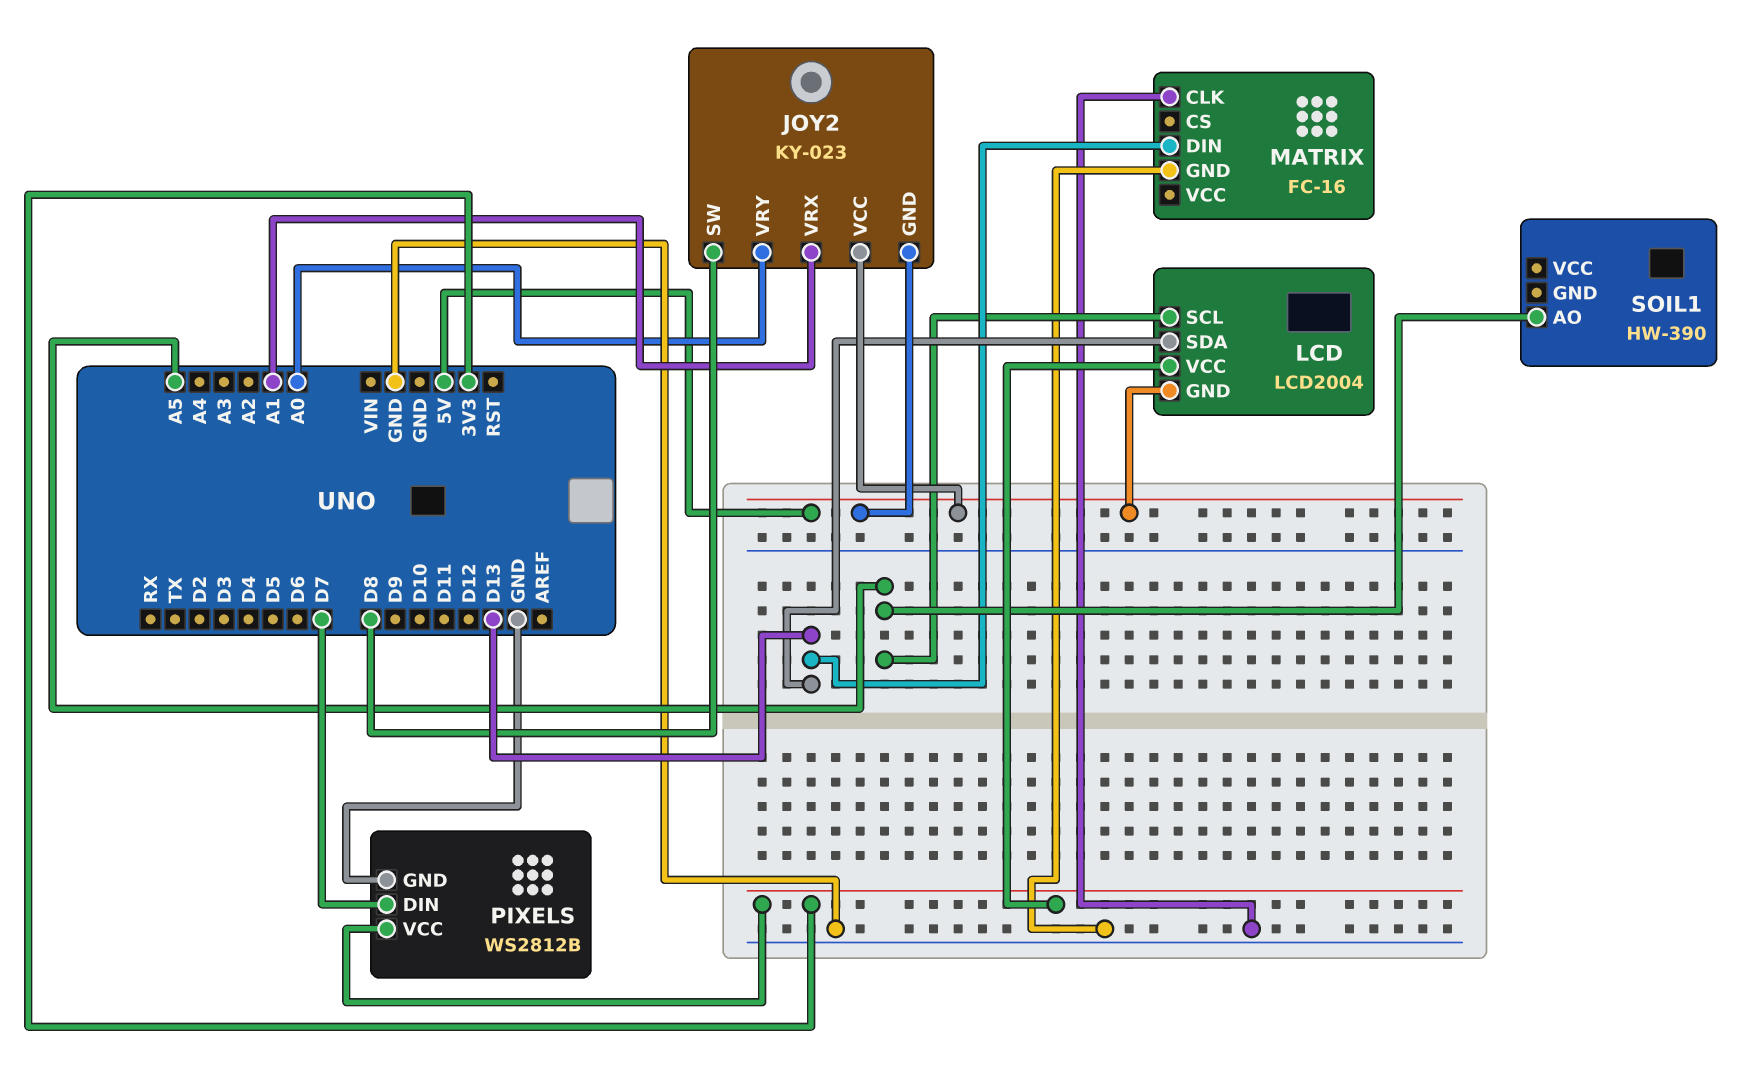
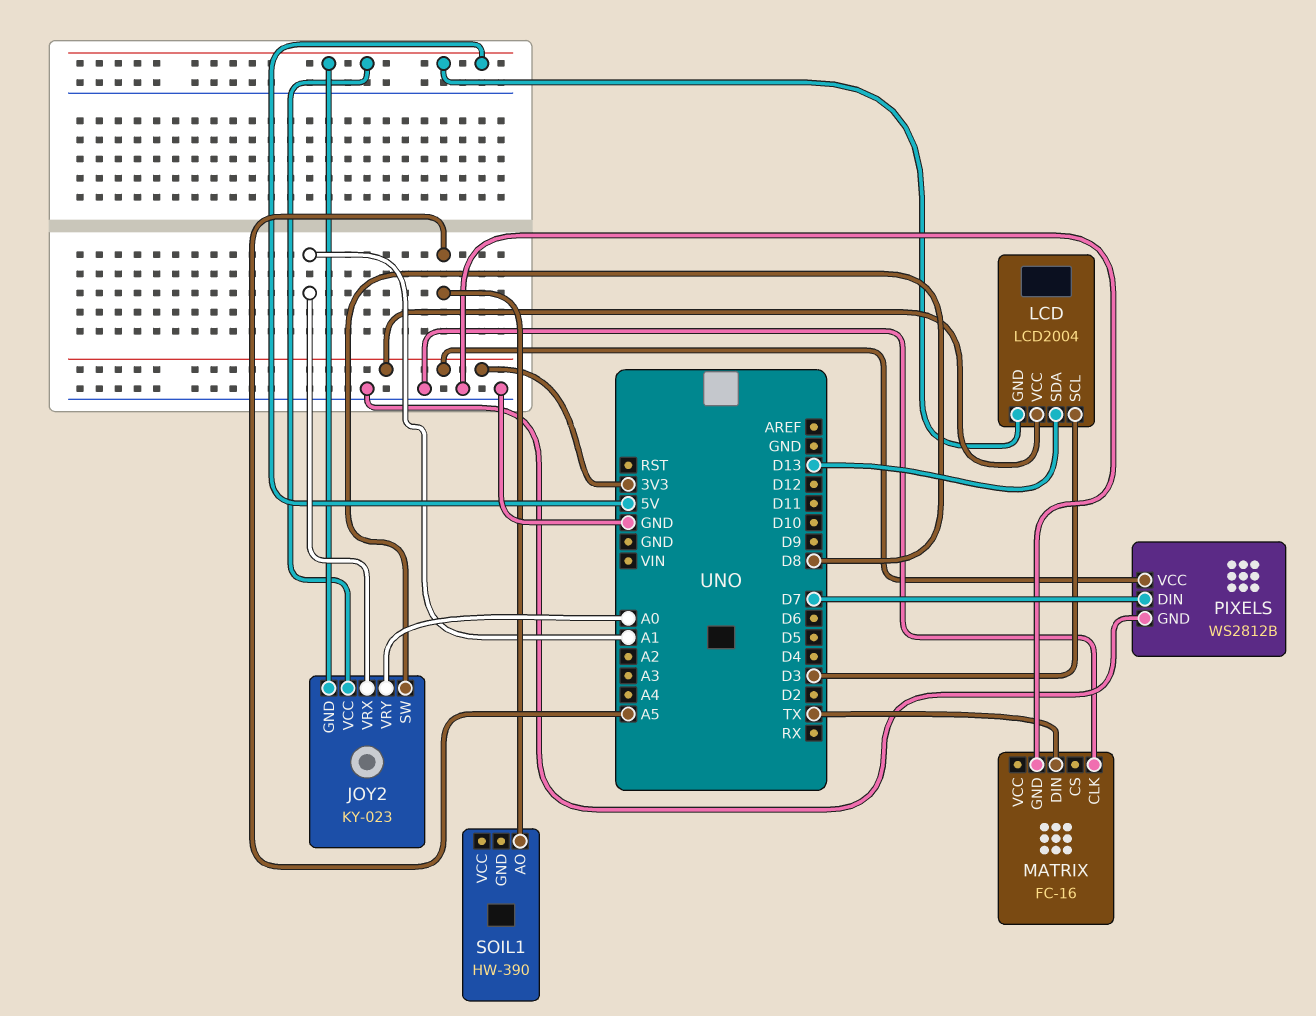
LCD pin SCL: A5 -> D3
MATRIX pin DIN: D13 -> TX

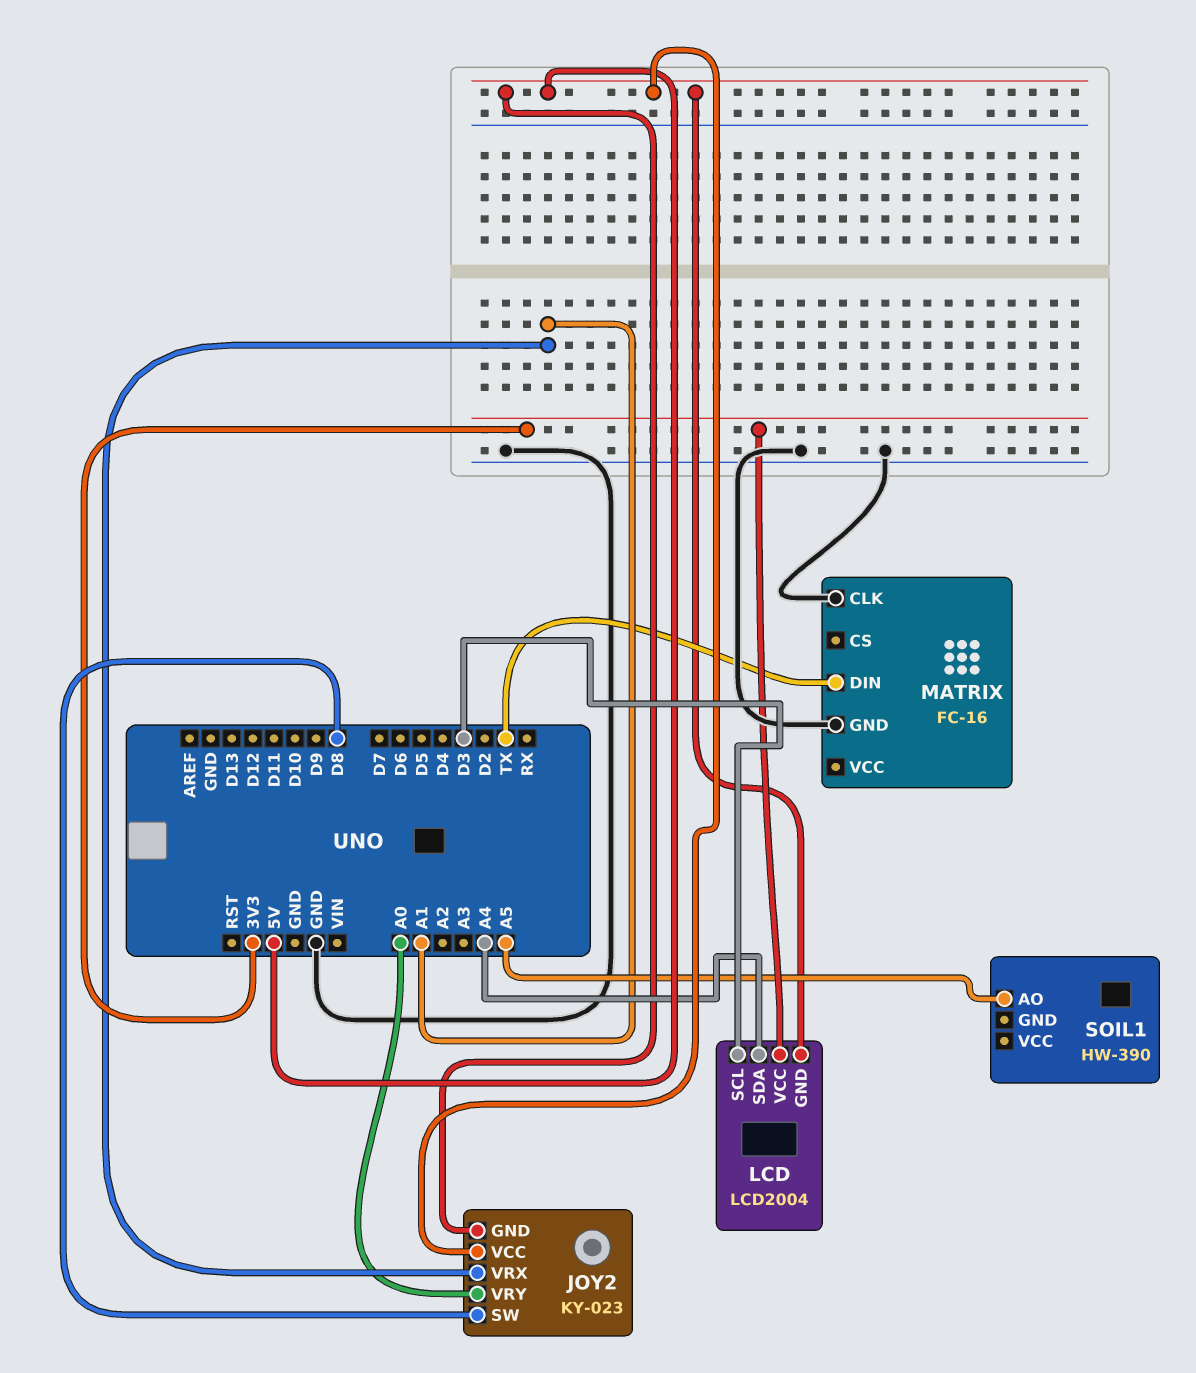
LCD pin SDA: D13 -> A4
PIXELS: WS2812B -> none
PIXELS pin DIN: D7 -> none
PIXELS pin GND: GND -> none
PIXELS pin VCC: 3V3 -> none

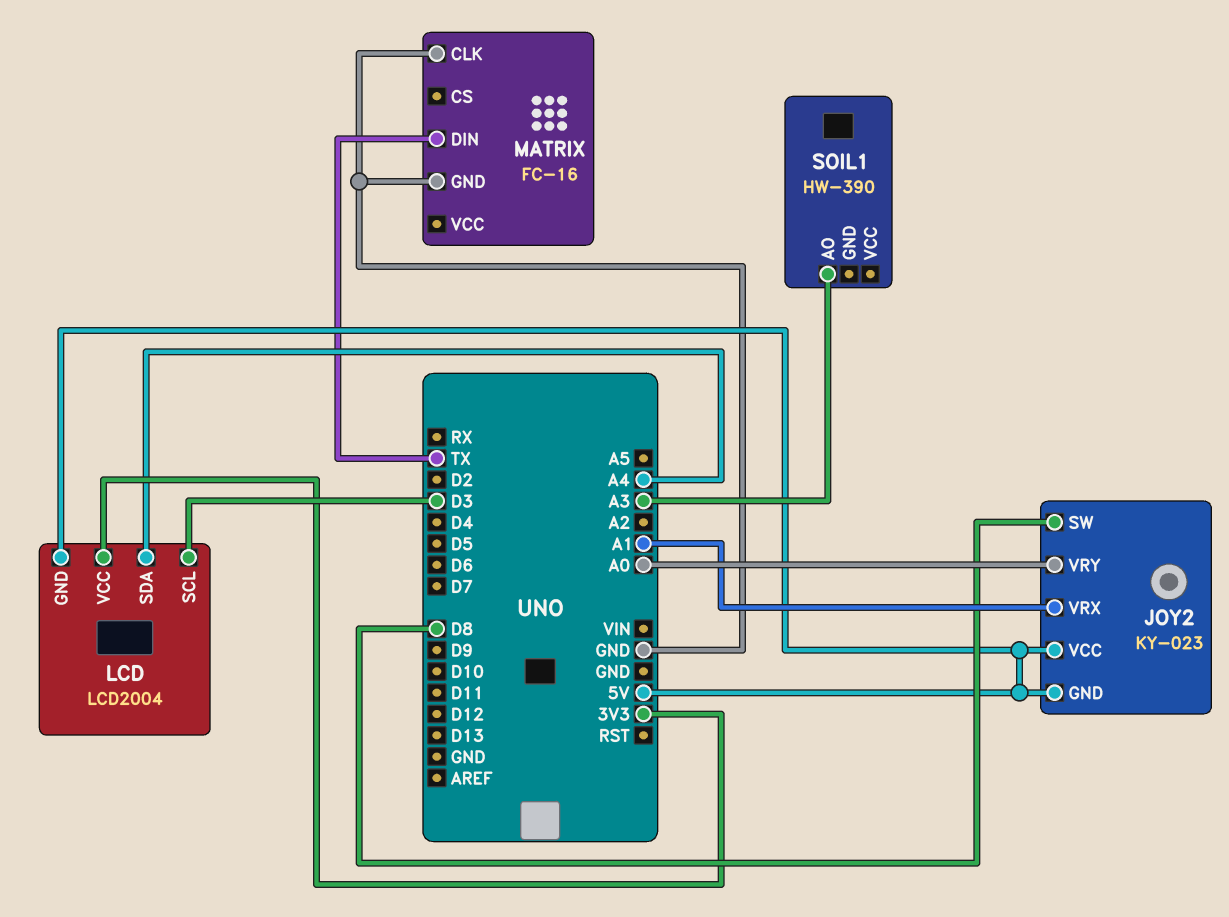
SOIL1 pin AO: A5 -> A3

